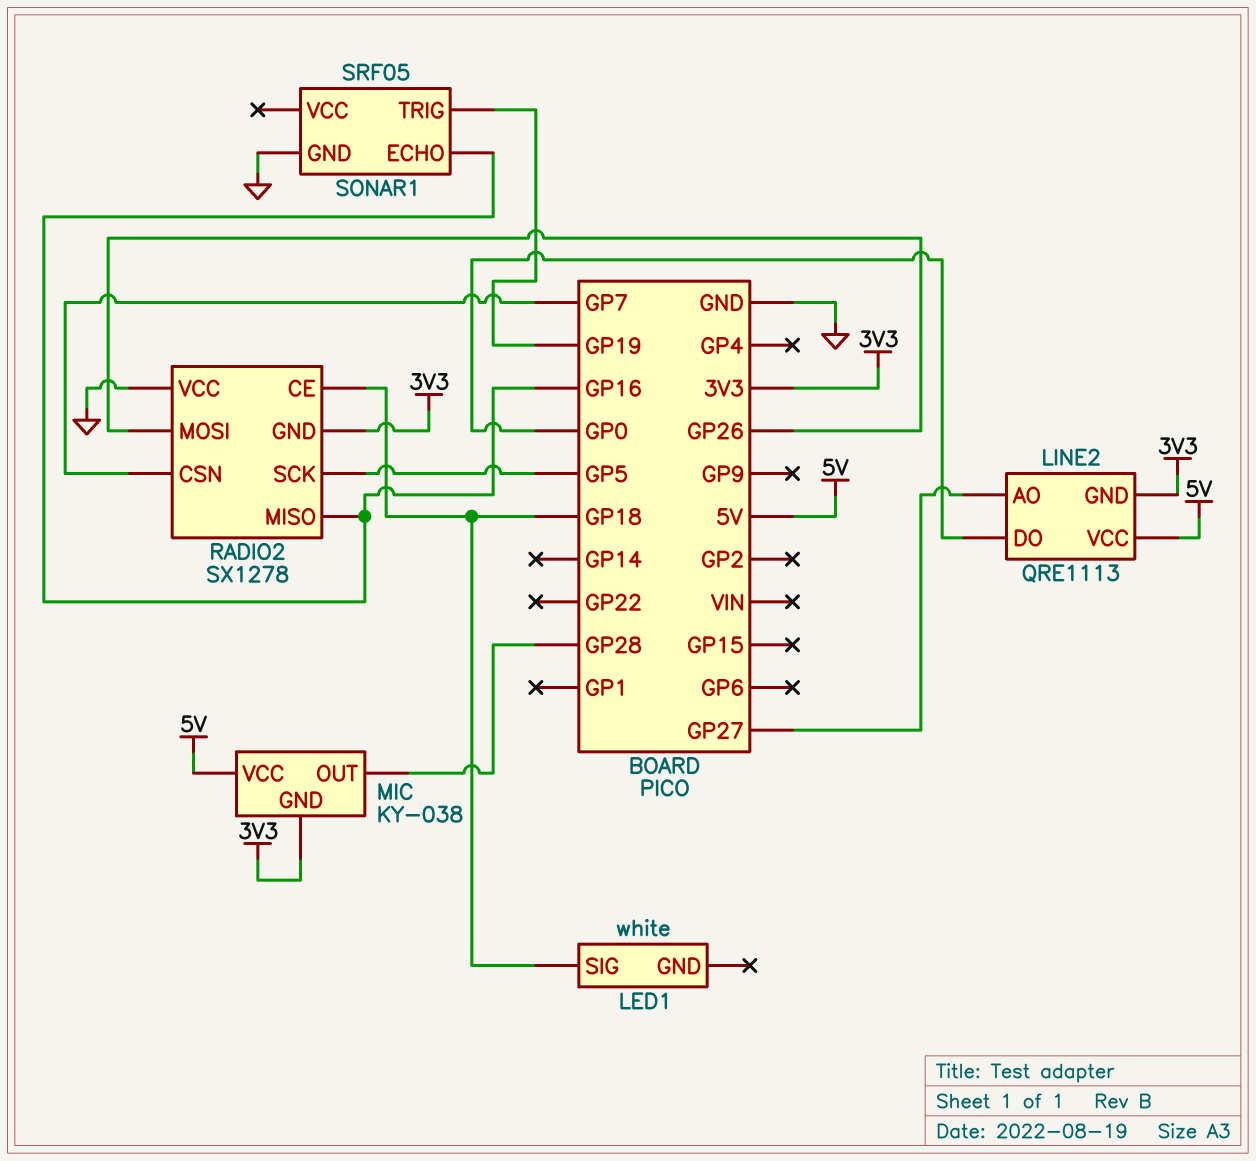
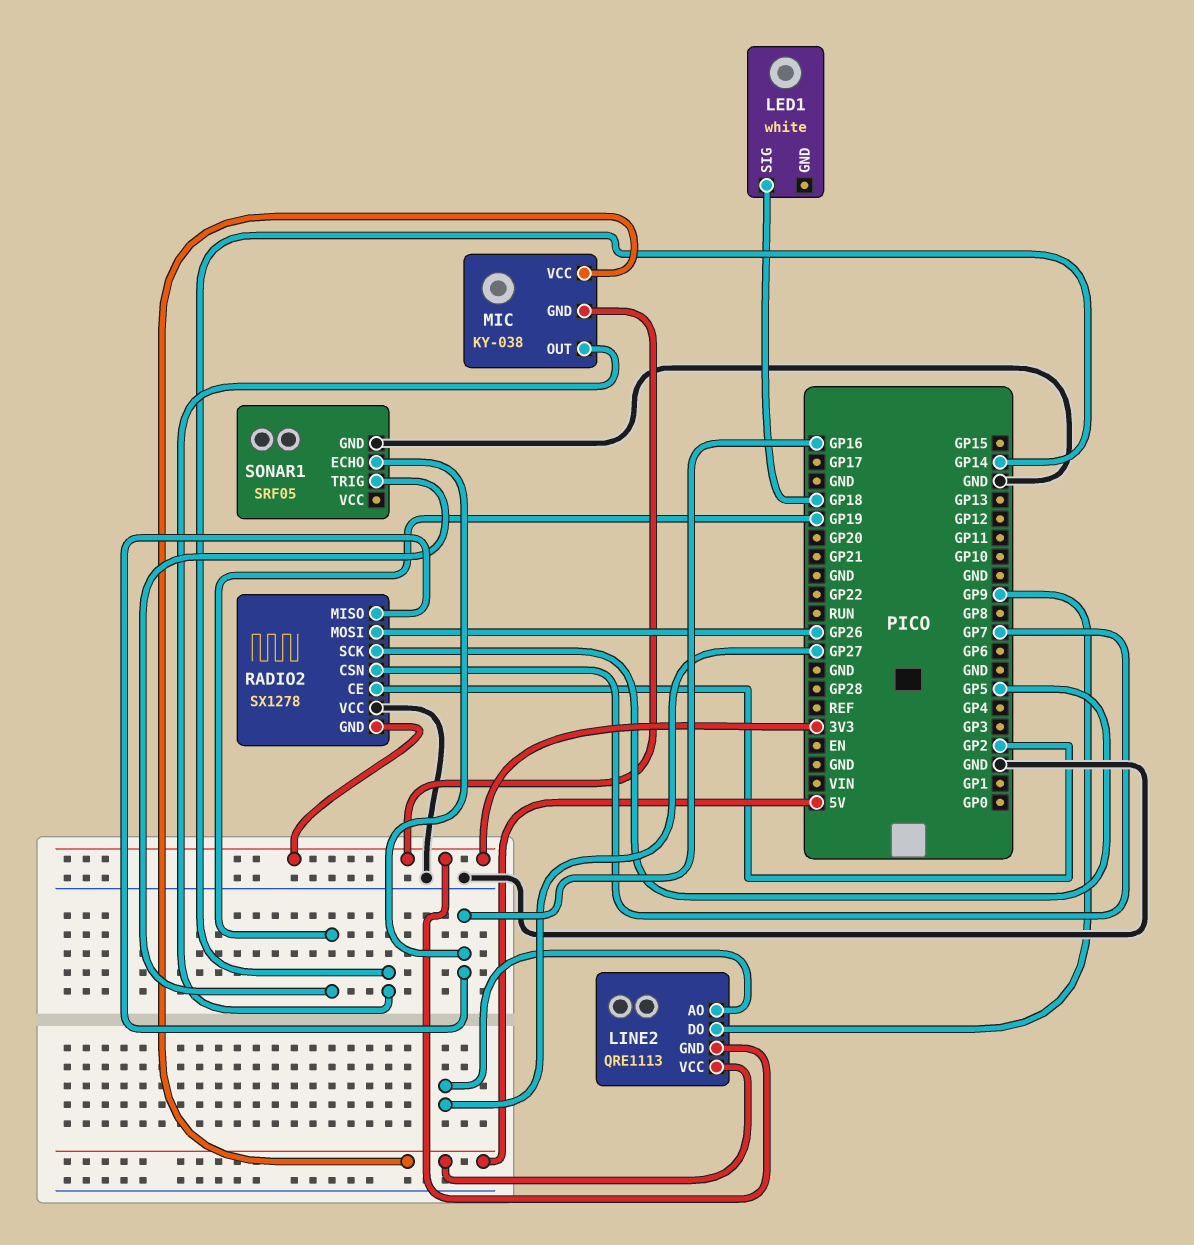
LINE2 pin DO: GP0 -> GP9
MIC pin OUT: GP28 -> GP14
RADIO2 pin CE: GP18 -> GP2

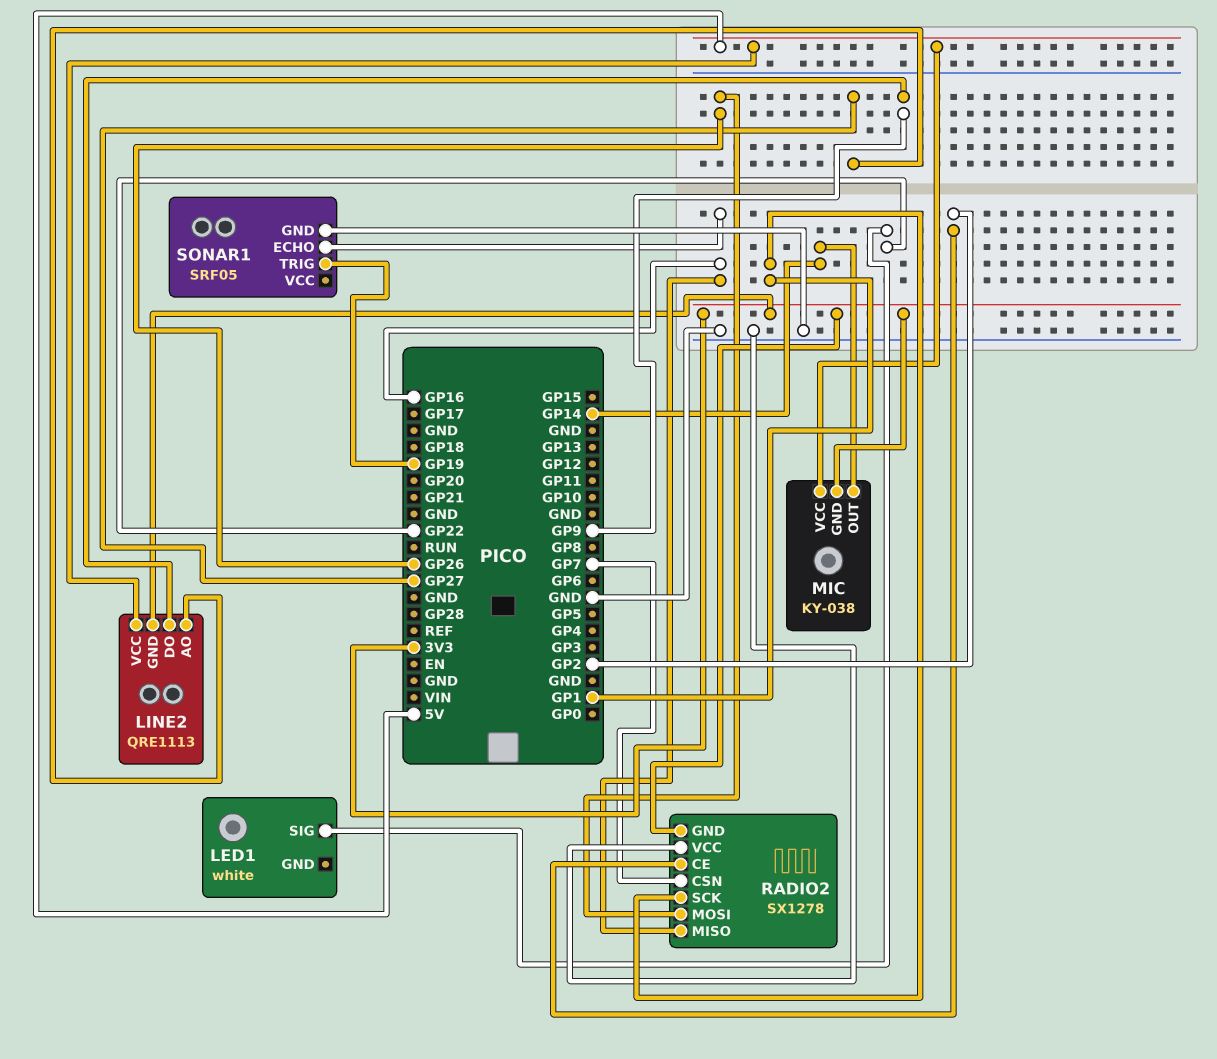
LED1 pin SIG: GP18 -> GP22
RADIO2 pin SCK: GP5 -> GP1

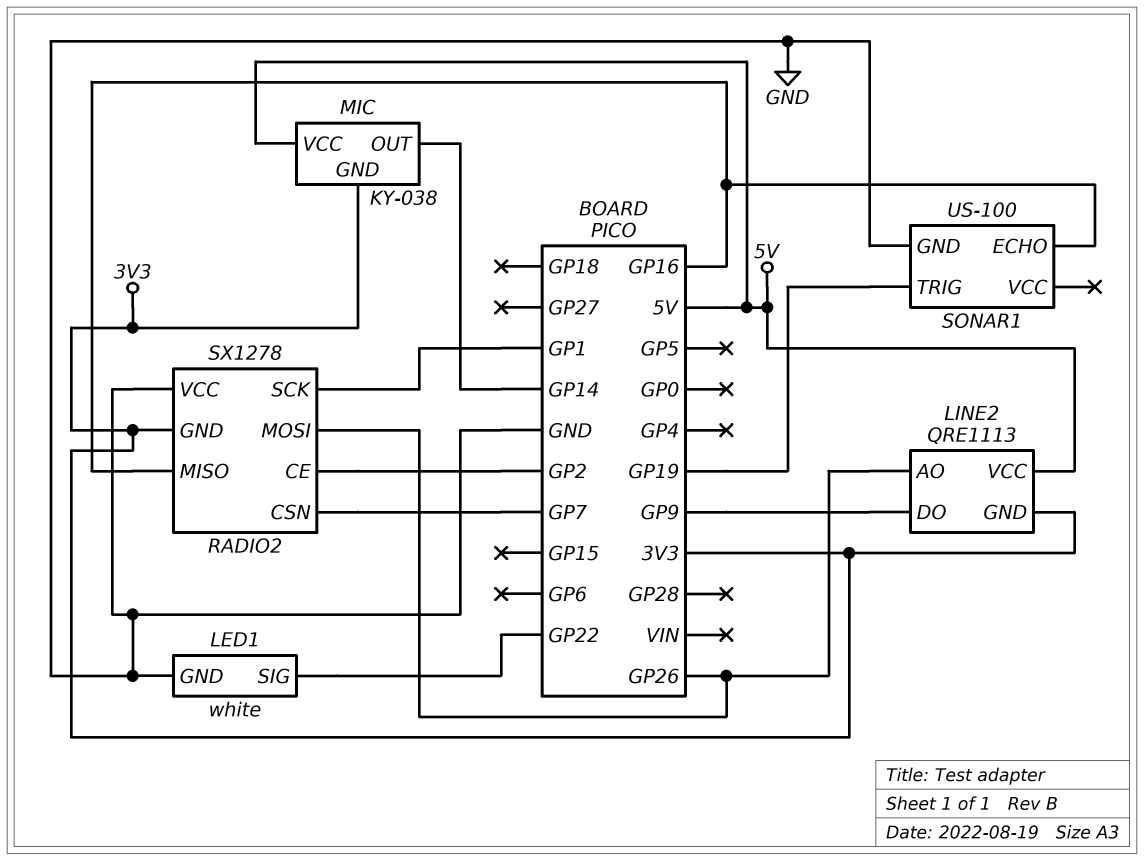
LED1 pin GND: none -> GND
LINE2 pin AO: GP27 -> GP26
SONAR1: SRF05 -> US-100

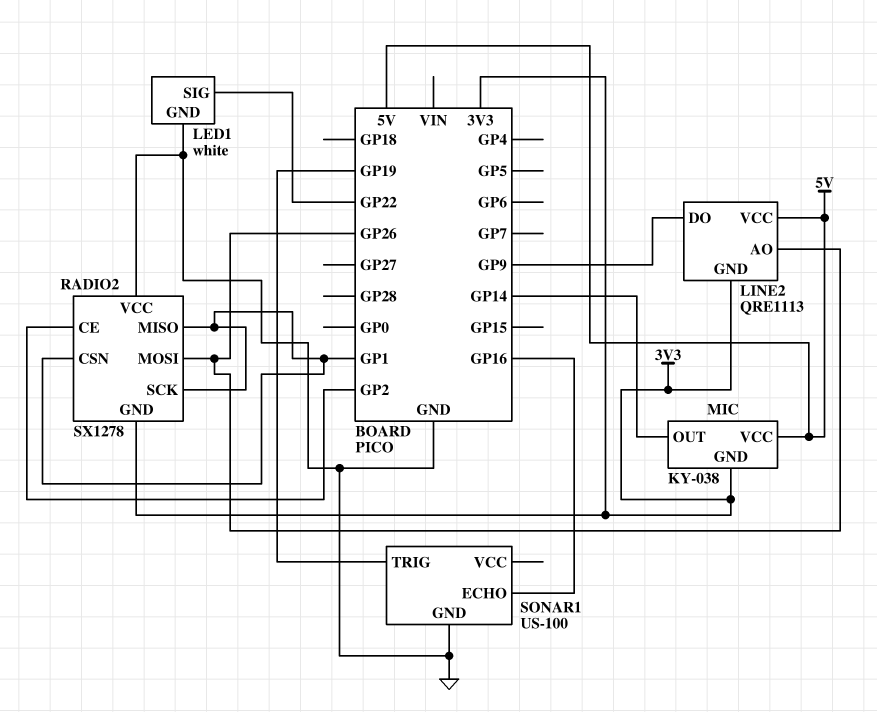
RADIO2 pin CSN: GP7 -> GP1
RADIO2 pin MISO: GP16 -> GP1

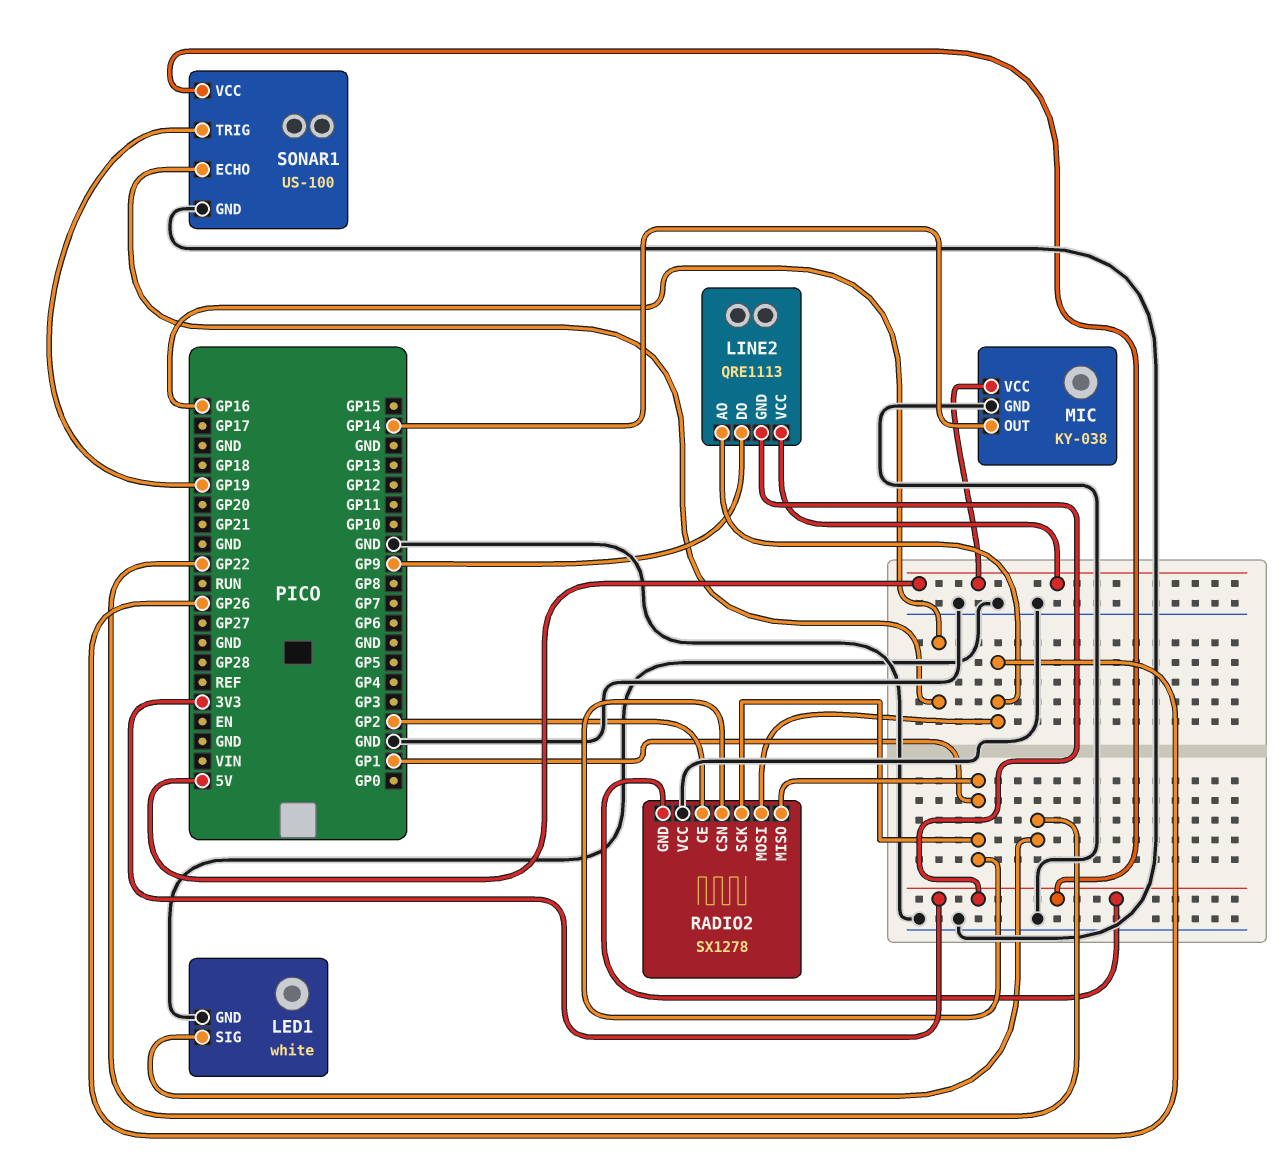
MIC pin GND: 3V3 -> GND
SONAR1 pin VCC: none -> 3V3

